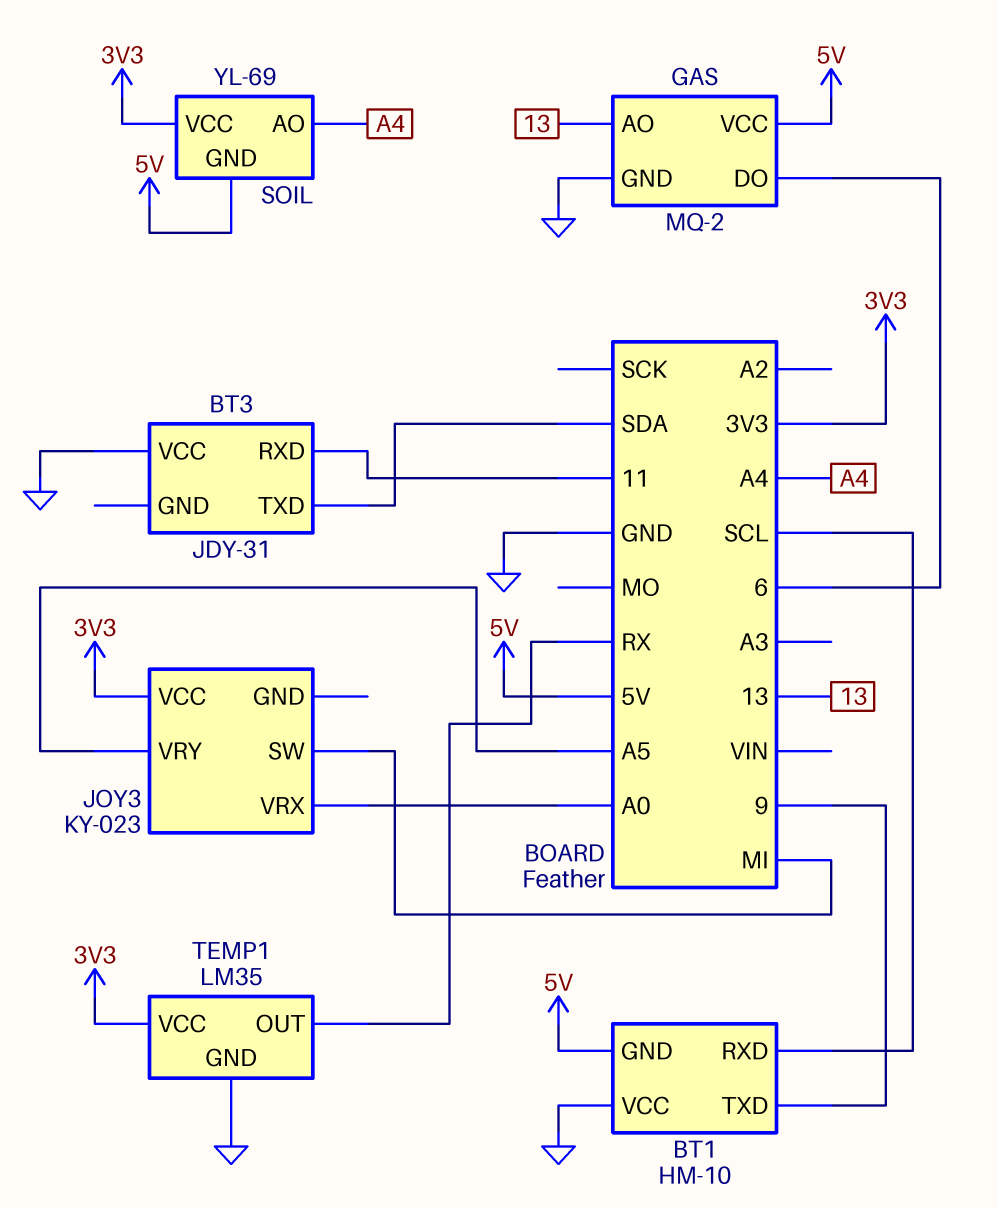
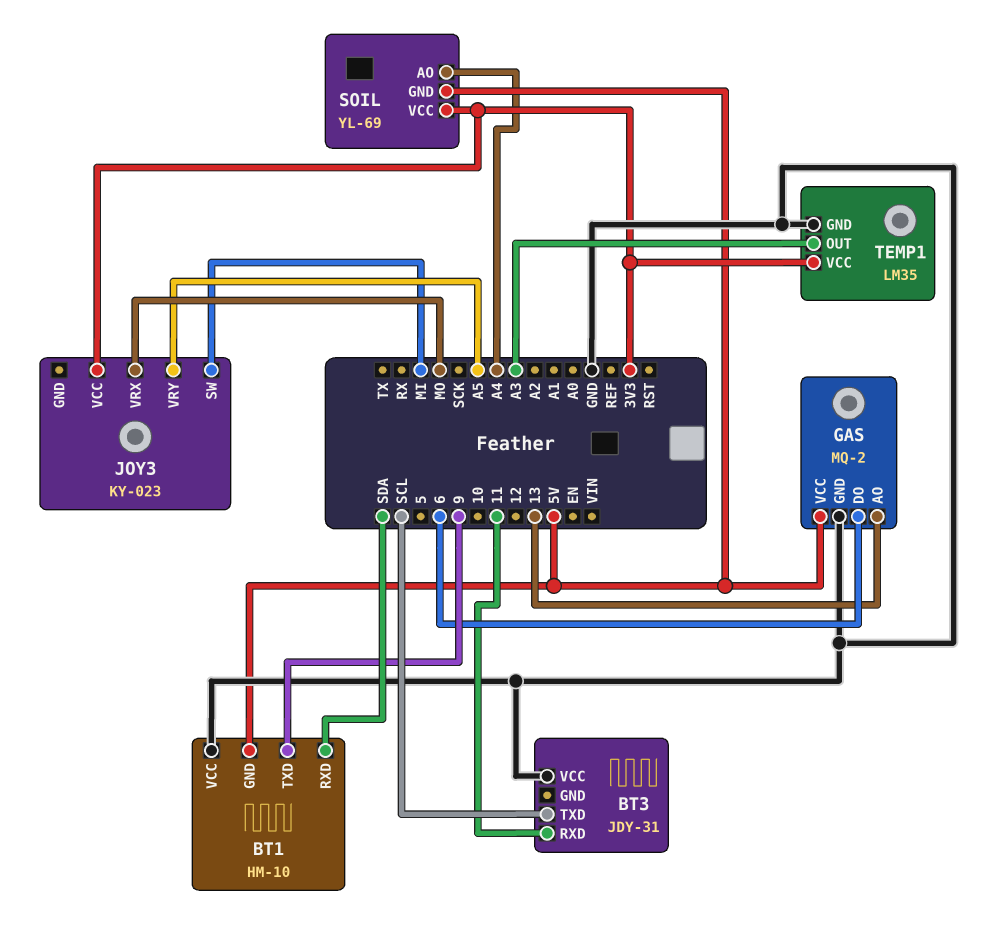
BT1 pin RXD: SCL -> SDA
BT3 pin TXD: SDA -> SCL
JOY3 pin VRX: A0 -> MO
TEMP1 pin OUT: RX -> A3

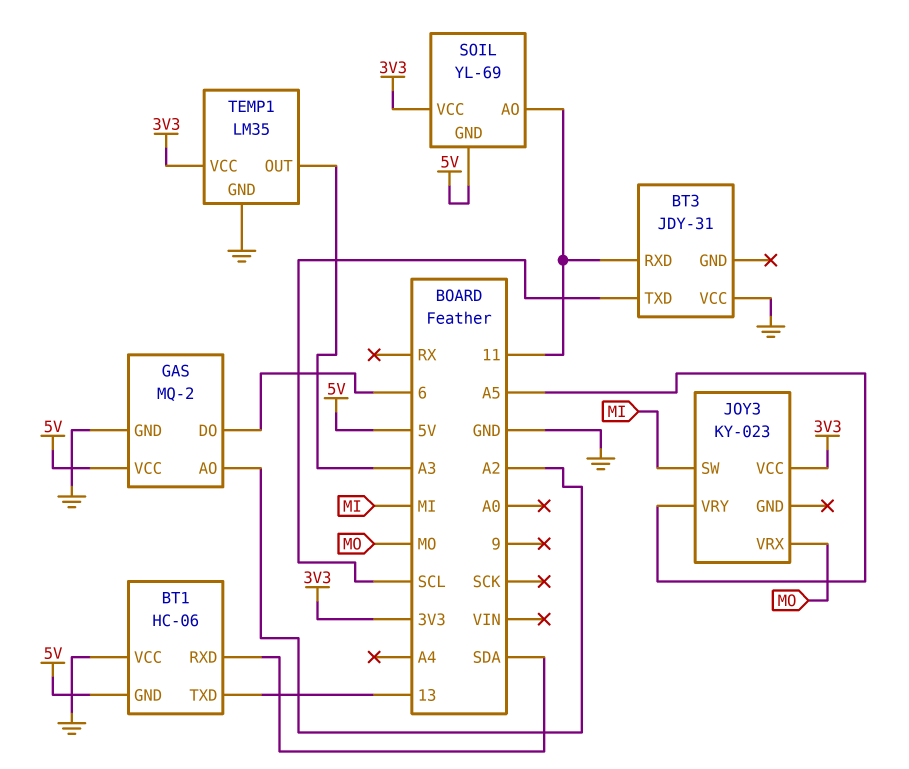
BT1: HM-10 -> HC-06
BT1 pin TXD: 9 -> 13
GAS pin AO: 13 -> A2
SOIL pin AO: A4 -> 11

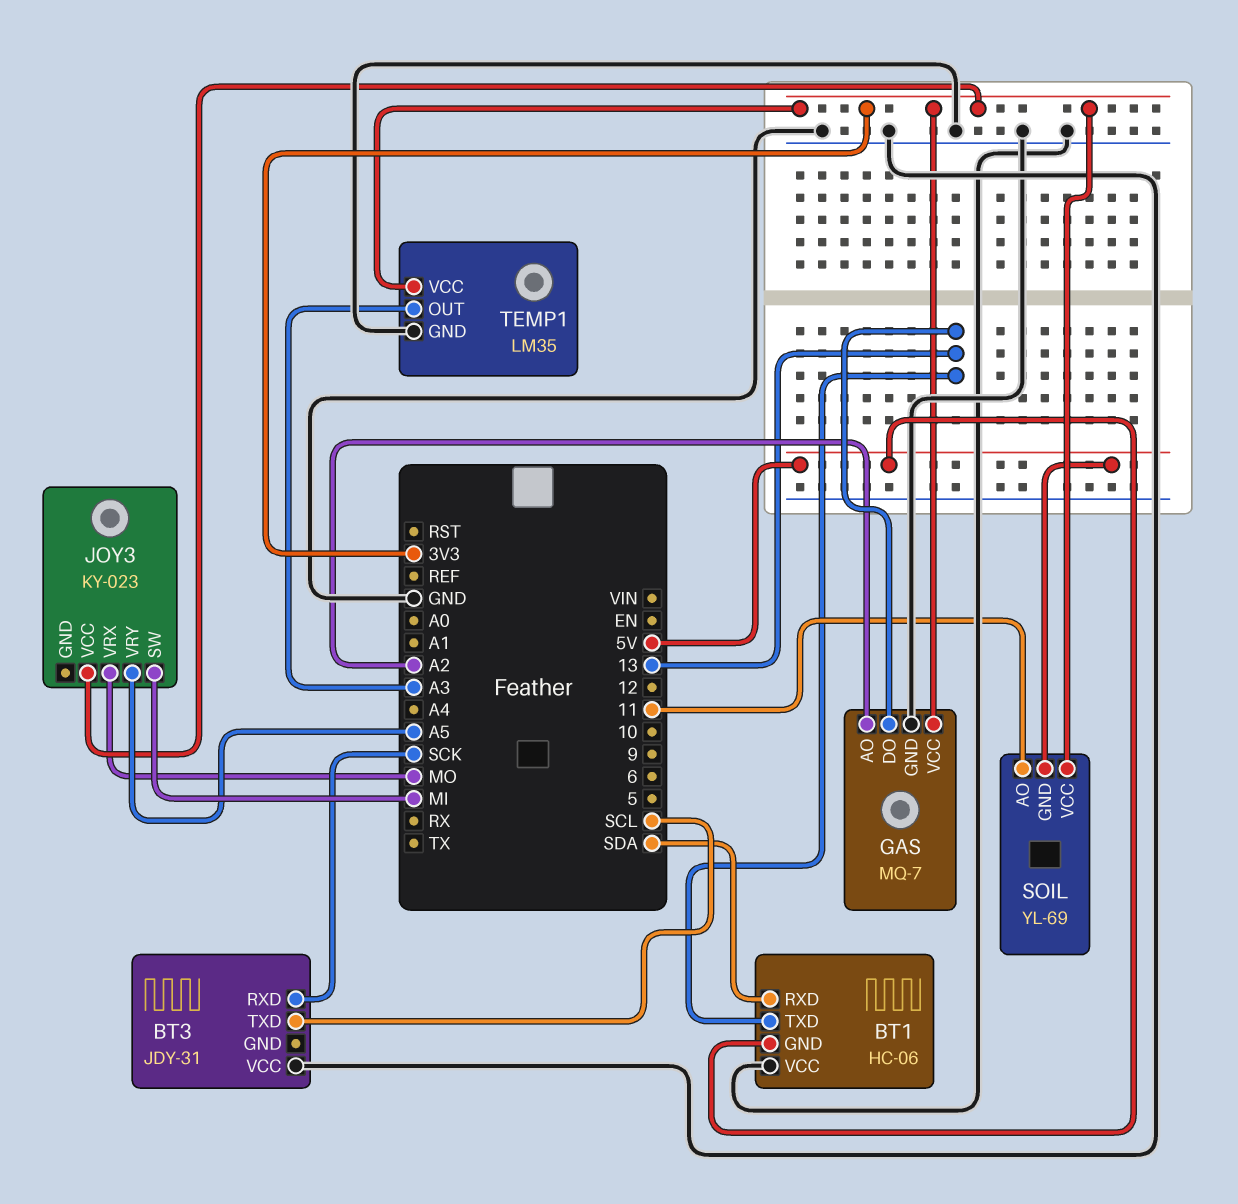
BT3 pin RXD: 11 -> SCK
GAS: MQ-2 -> MQ-7
GAS pin DO: 6 -> 13
GAS pin VCC: 5V -> 3V3

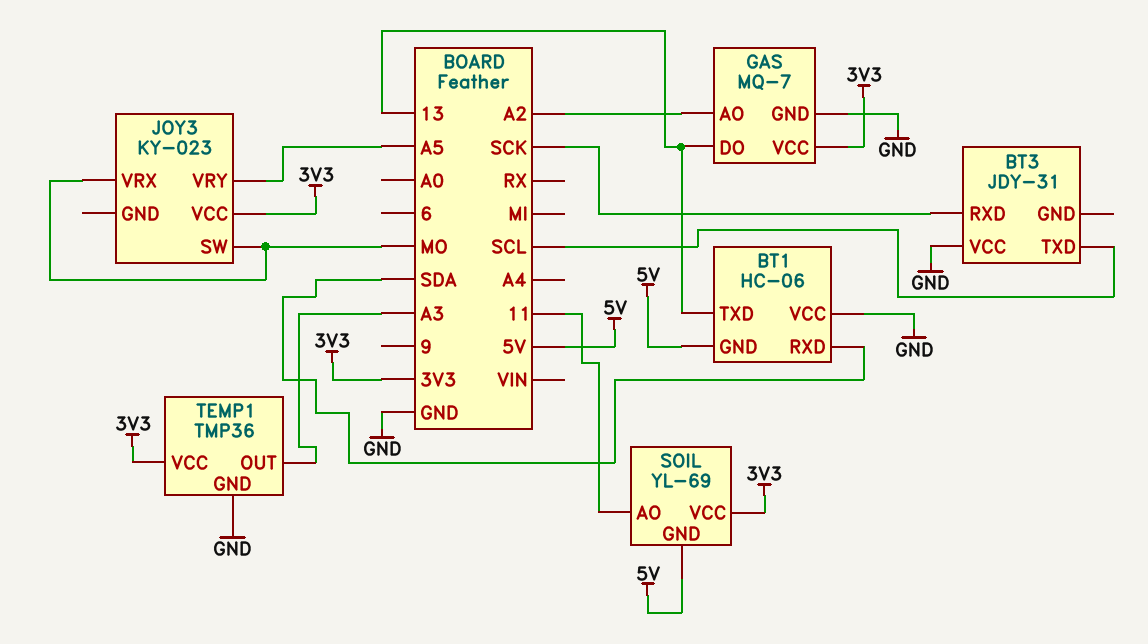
JOY3 pin SW: MI -> MO
TEMP1: LM35 -> TMP36

